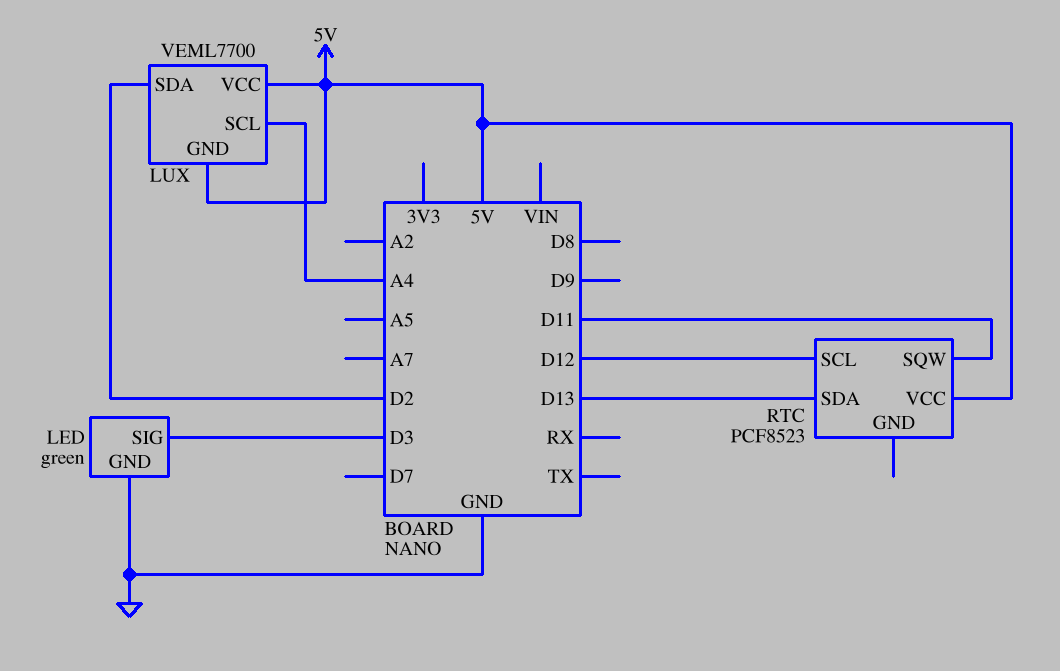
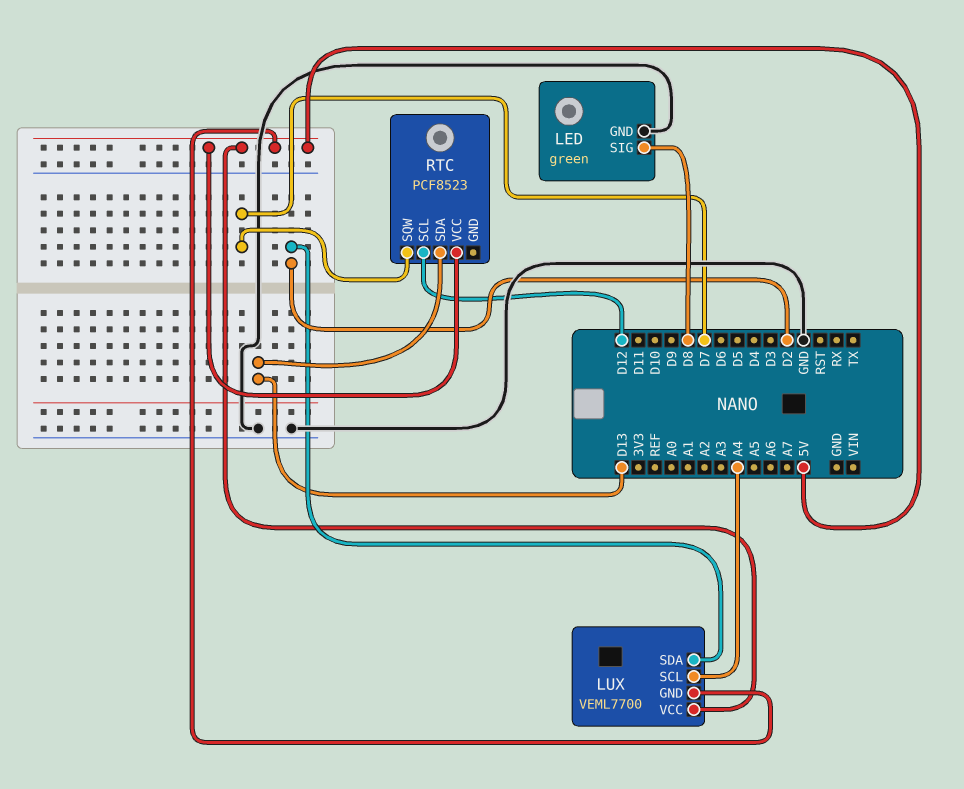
LED pin SIG: D3 -> D8
RTC pin SQW: D11 -> D7

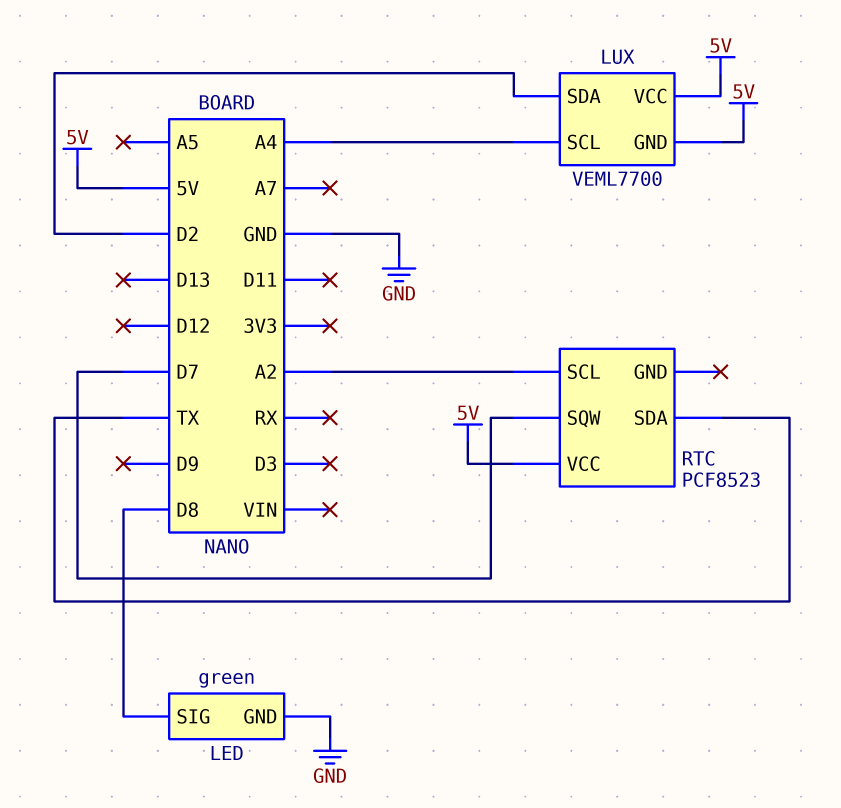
RTC pin SCL: D12 -> A2
RTC pin SDA: D13 -> TX

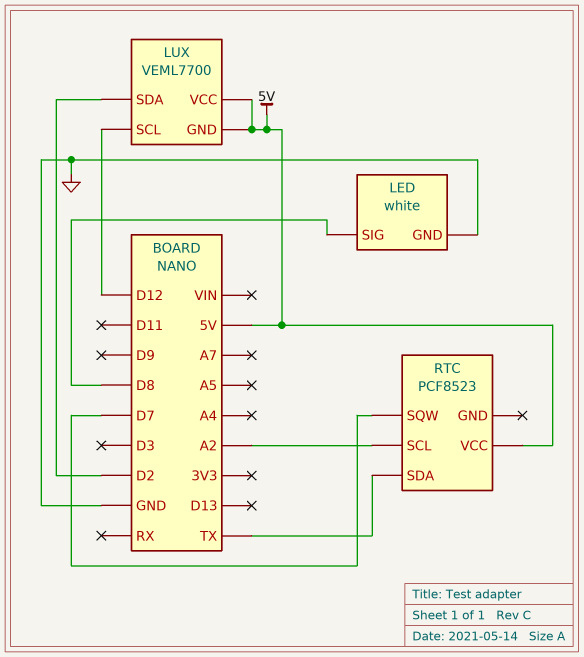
LED: green -> white
LUX pin SCL: A4 -> D12

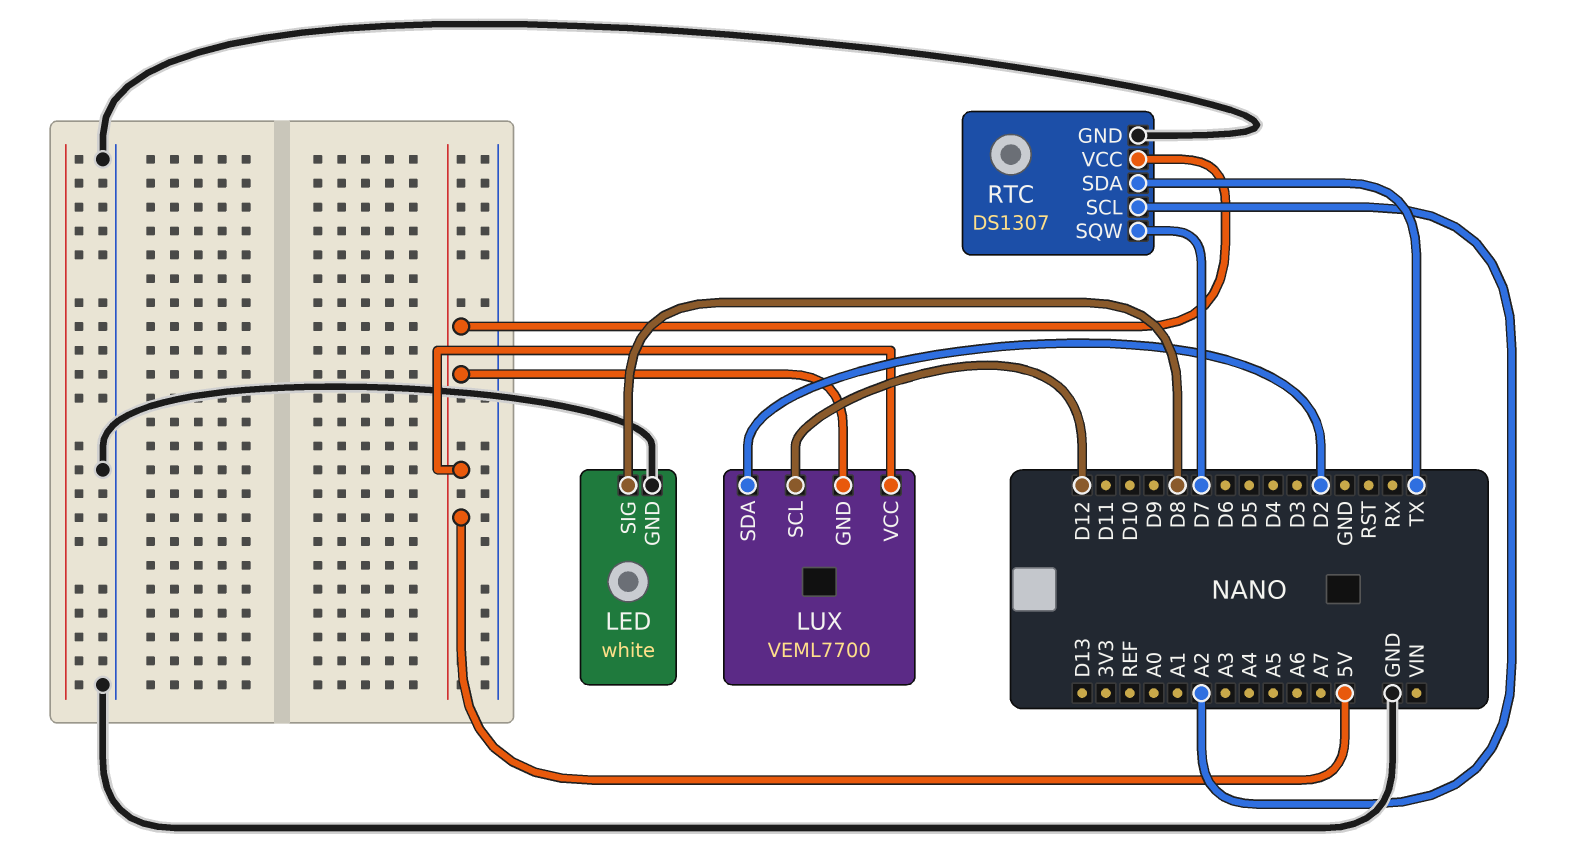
RTC: PCF8523 -> DS1307
RTC pin GND: none -> GND

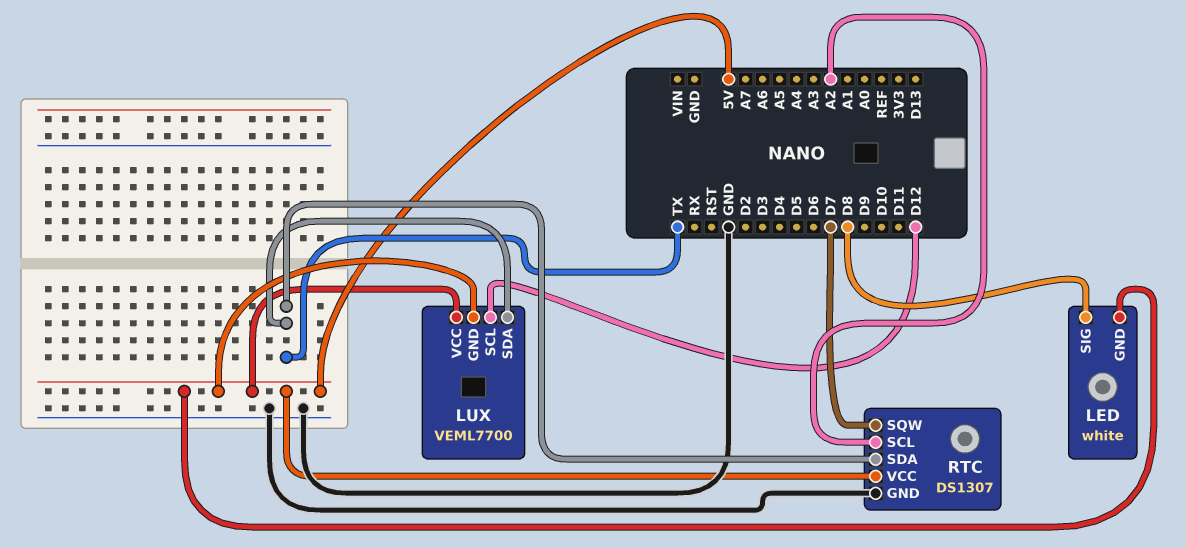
LED pin GND: GND -> 5V
LUX pin SDA: D2 -> TX

